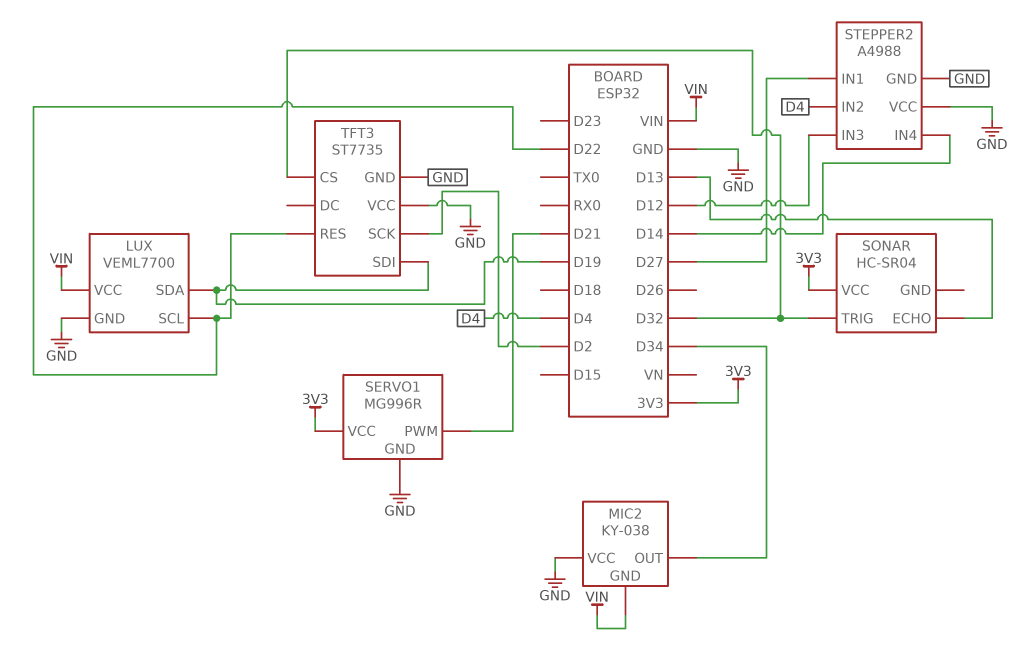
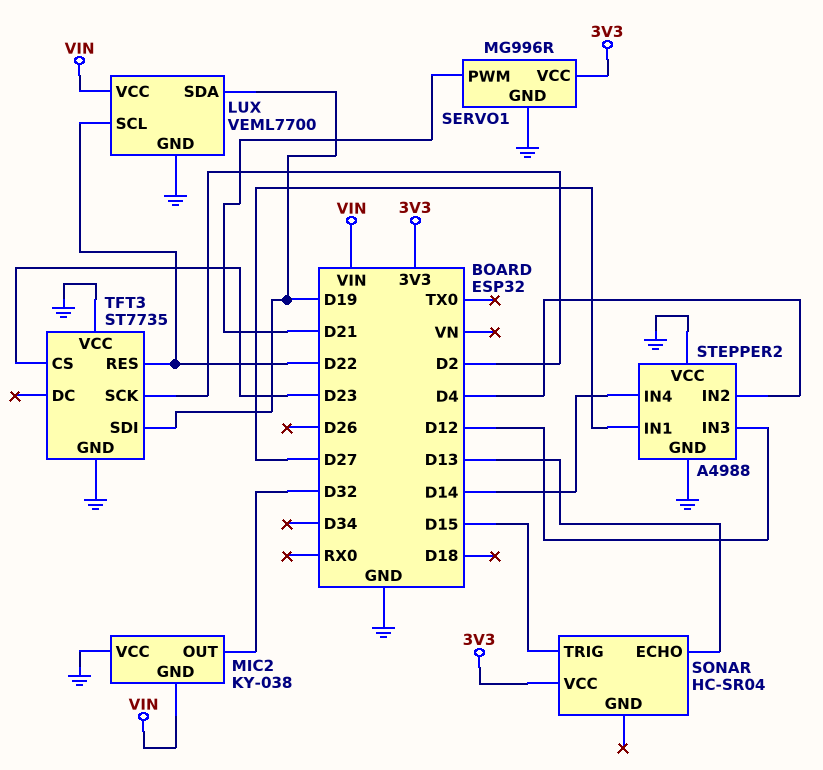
MIC2 pin OUT: D34 -> D32
SONAR pin TRIG: D32 -> D15
TFT3 pin CS: D32 -> D23

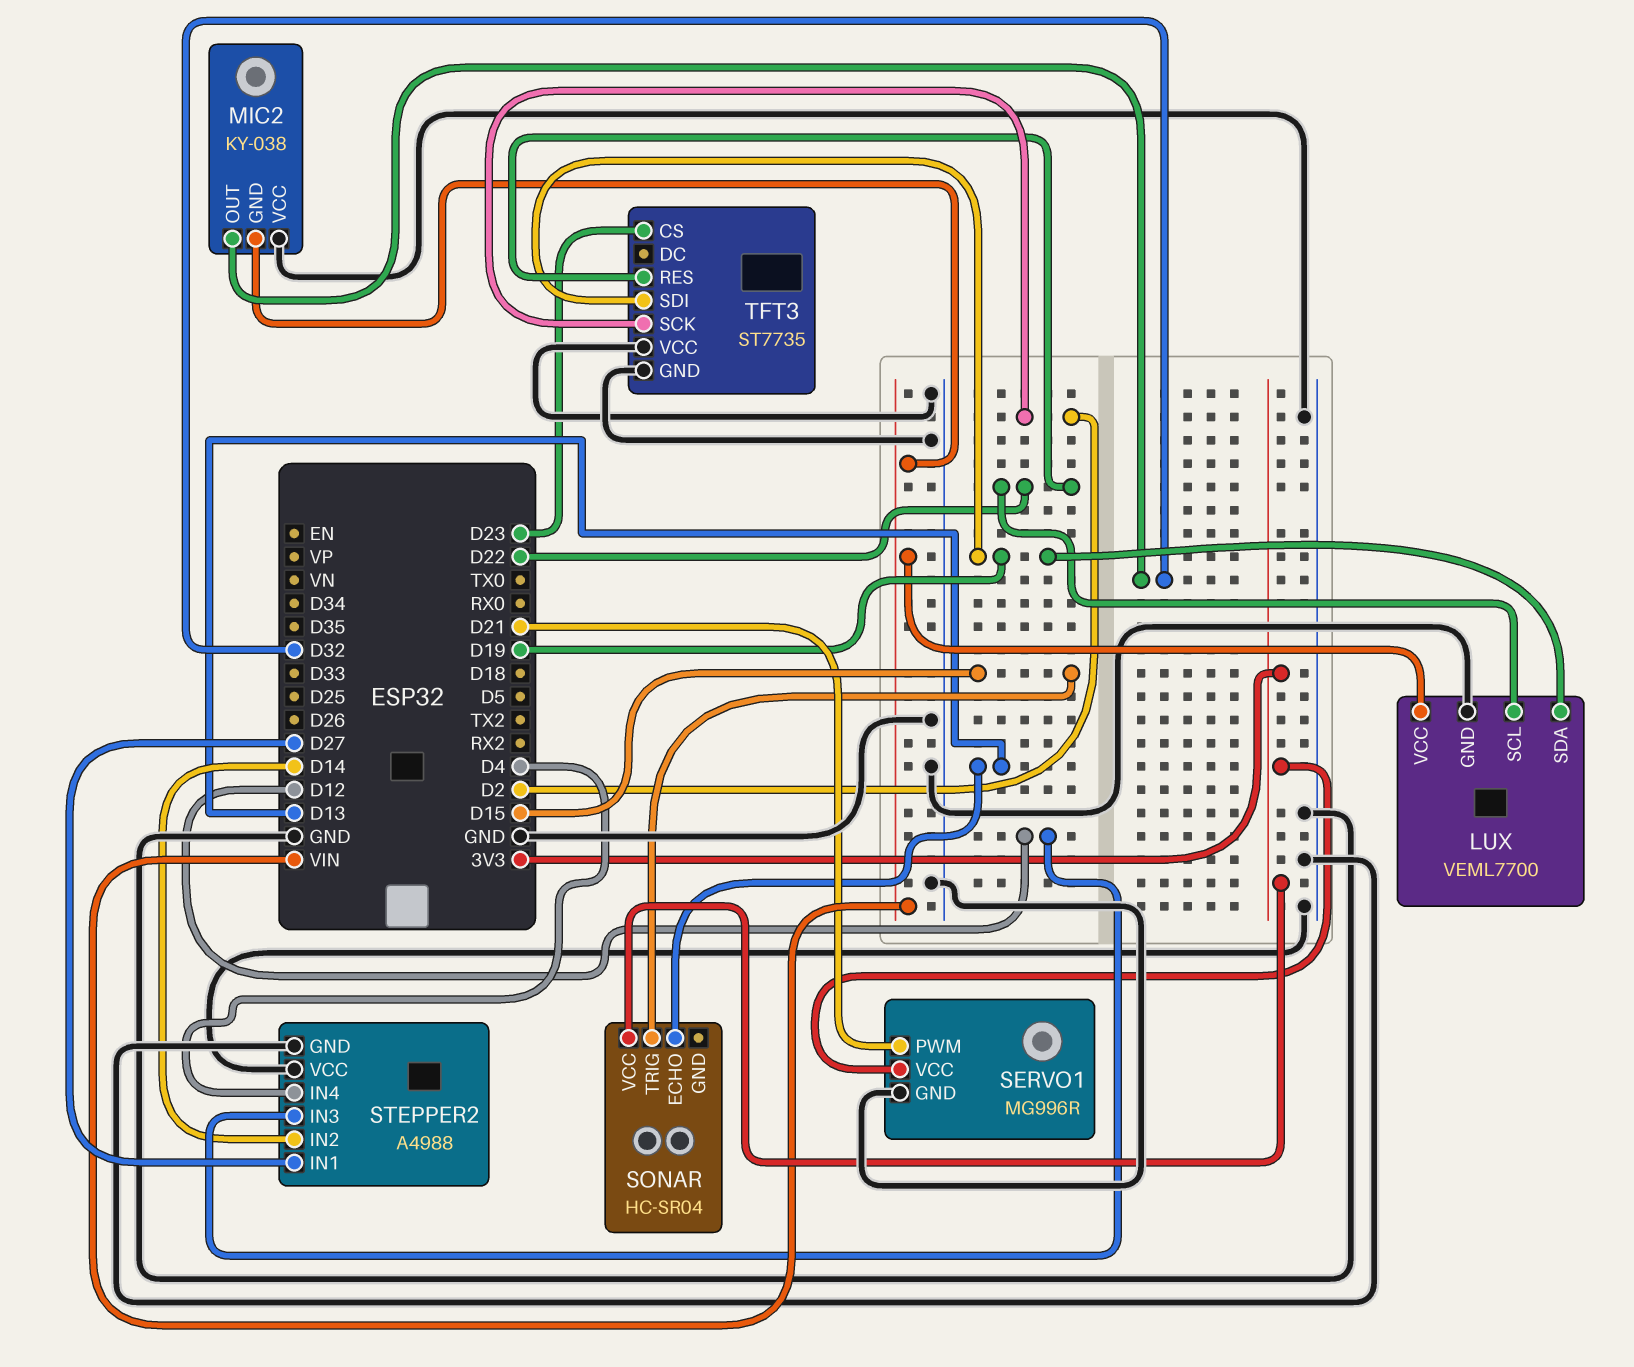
STEPPER2 pin IN2: D4 -> D14
STEPPER2 pin IN4: D14 -> D4

